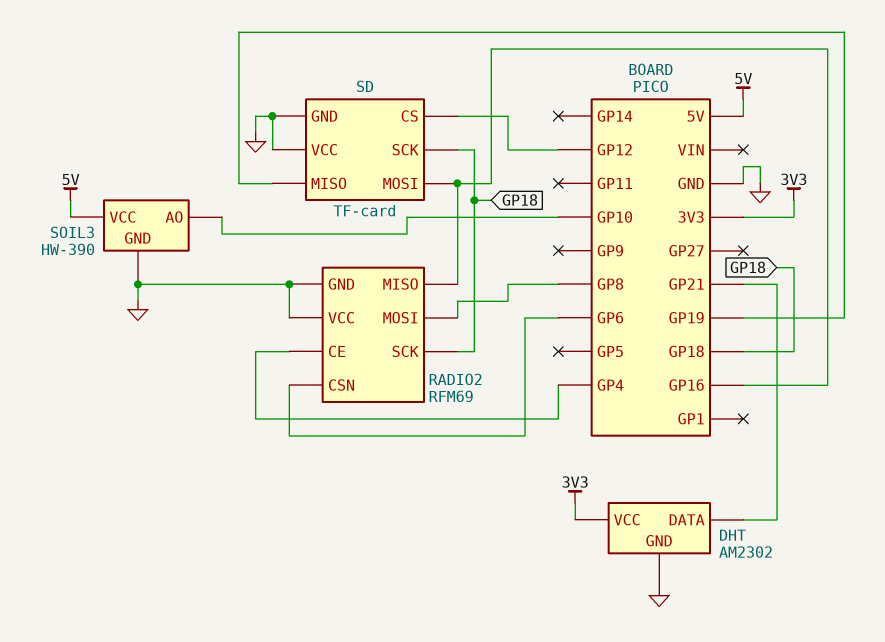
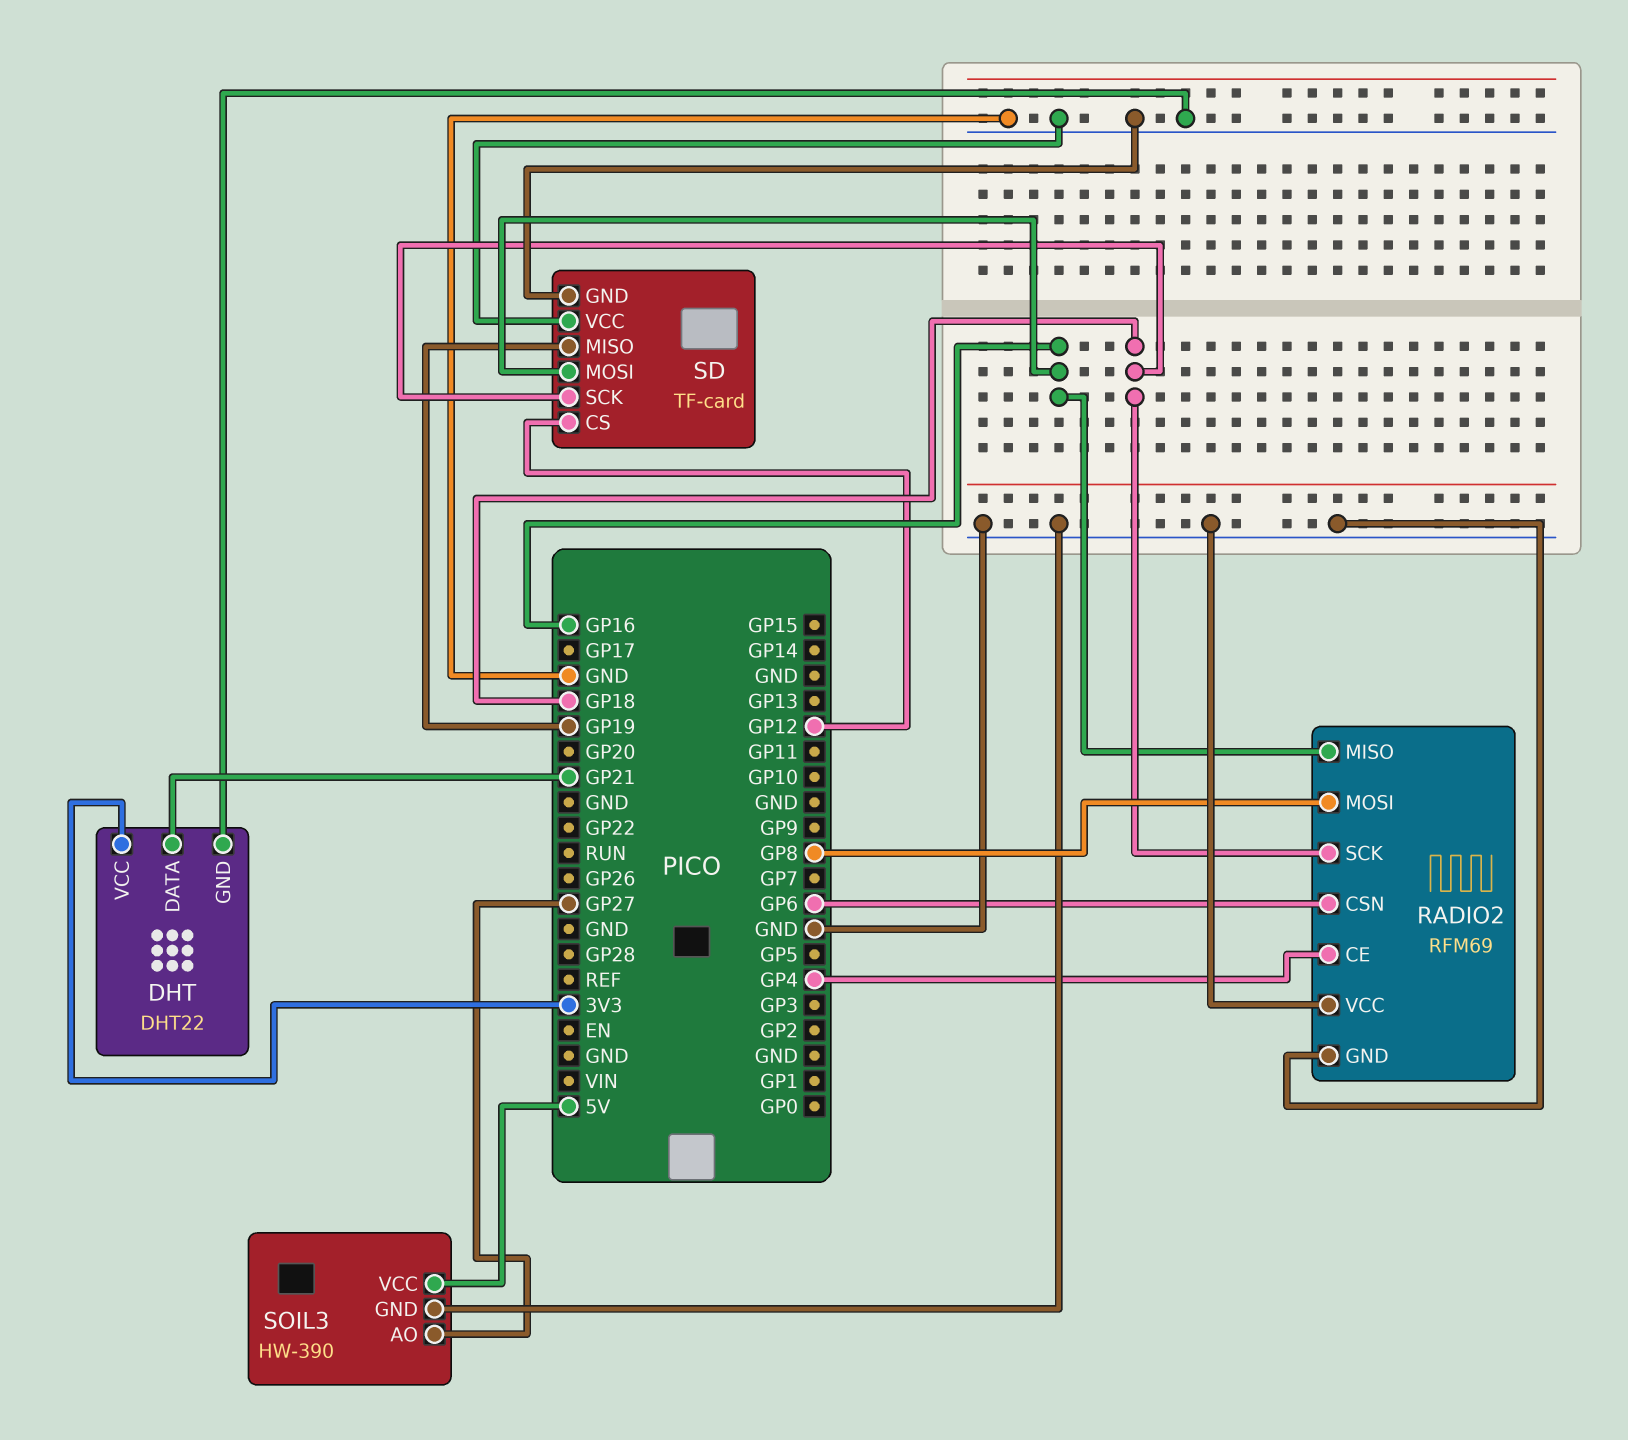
DHT: AM2302 -> DHT22
SOIL3 pin AO: GP10 -> GP27

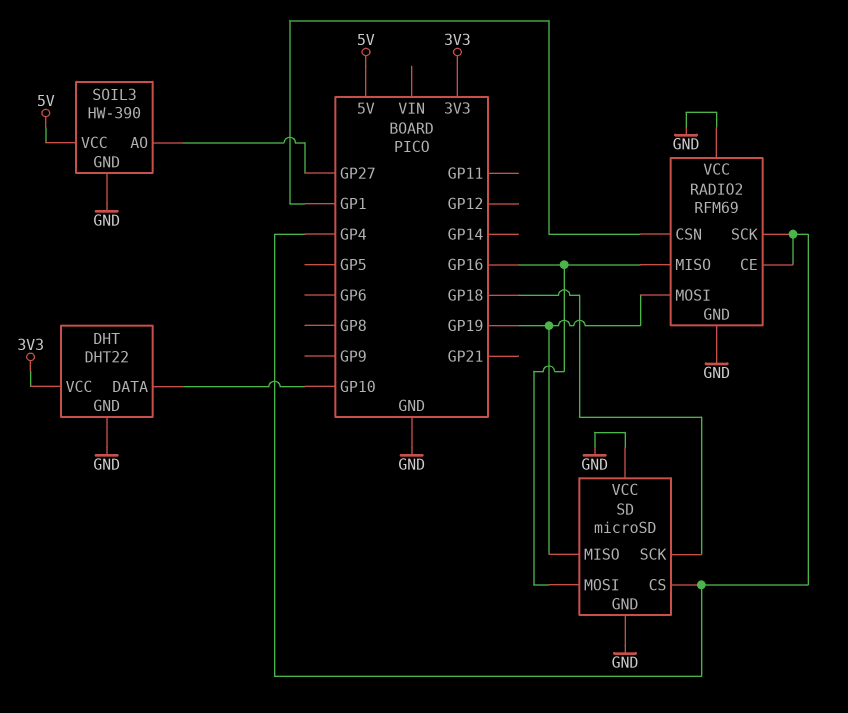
DHT pin DATA: GP21 -> GP10
RADIO2 pin CSN: GP6 -> GP1
RADIO2 pin MOSI: GP8 -> GP19
RADIO2 pin SCK: GP18 -> GP4
SD: TF-card -> microSD
SD pin CS: GP12 -> GP4

